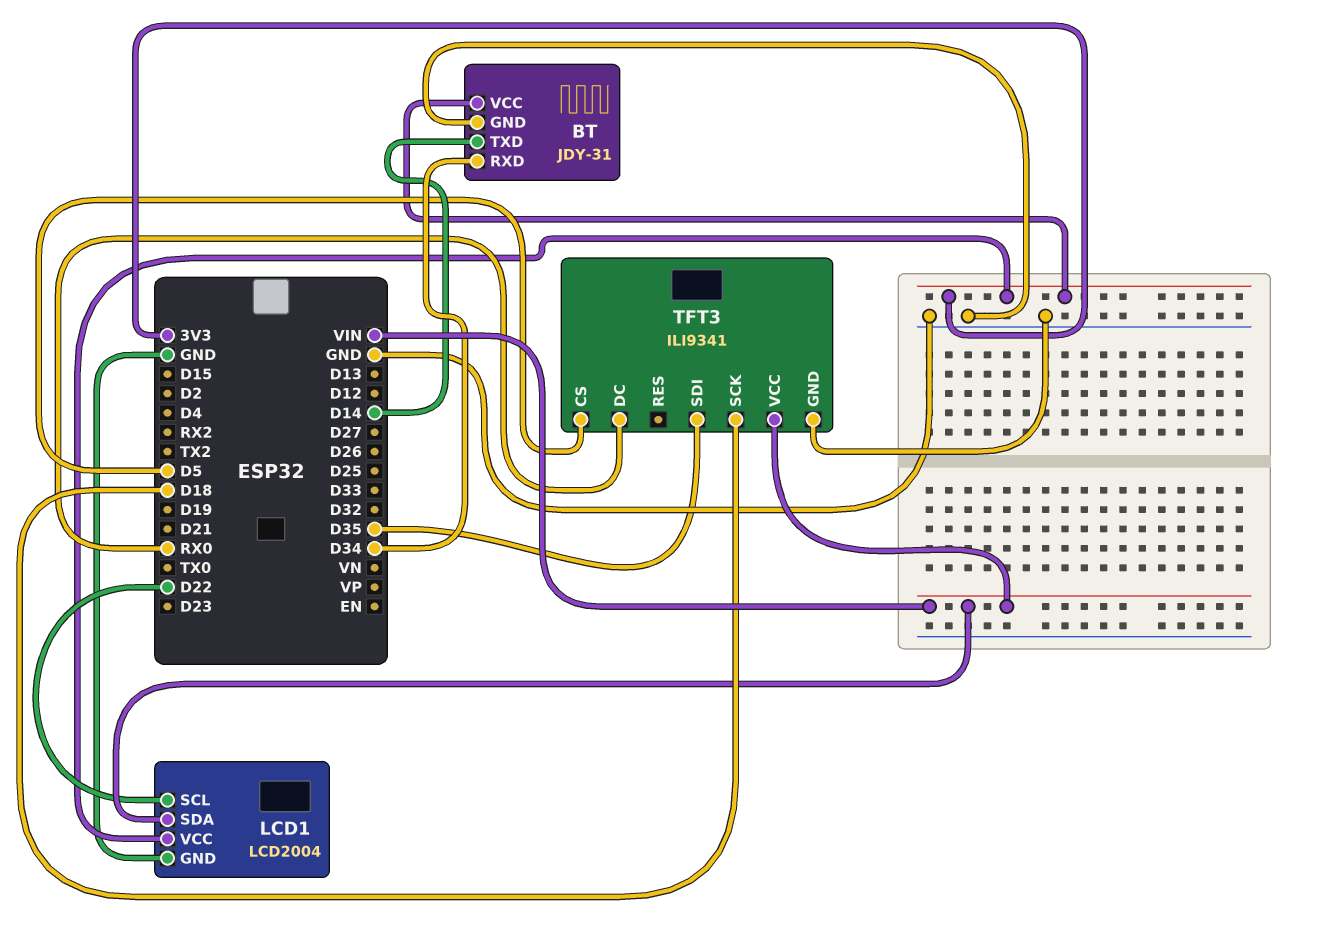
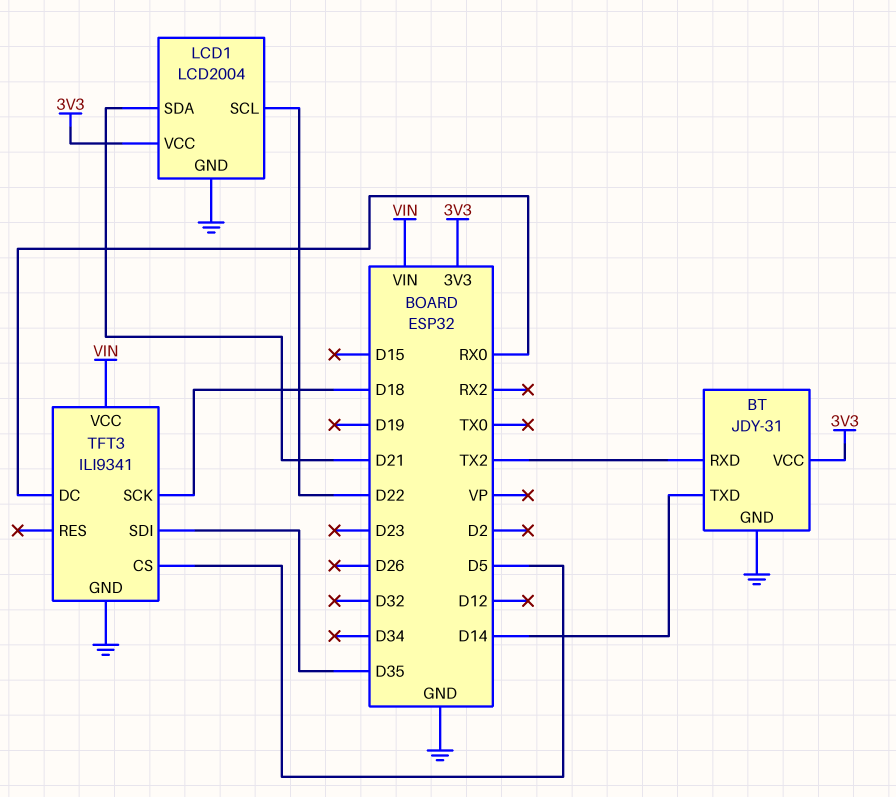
BT pin RXD: D34 -> TX2
LCD1 pin SDA: VIN -> D21

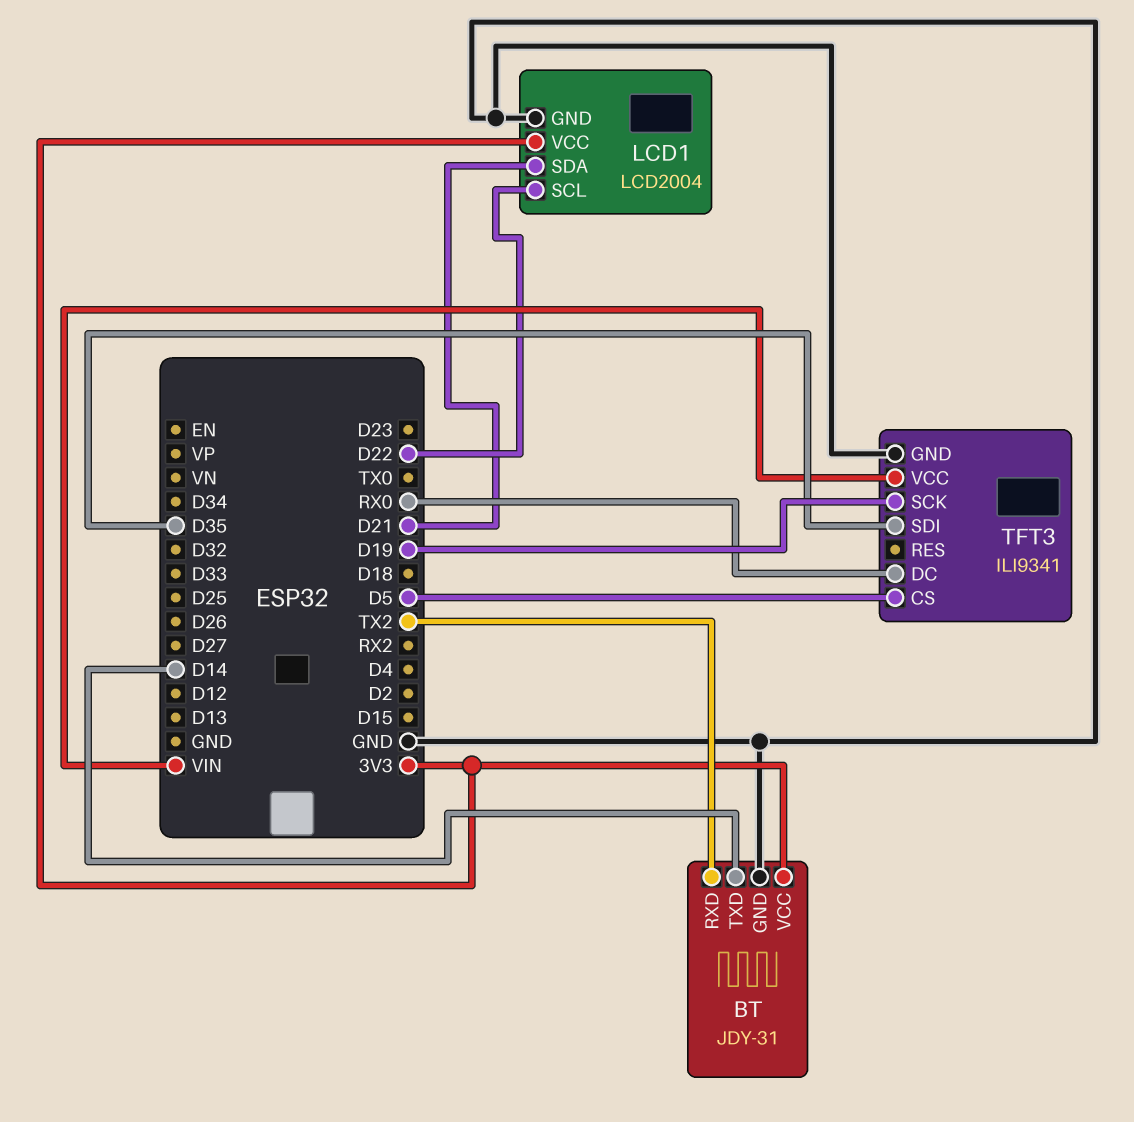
TFT3 pin SCK: D18 -> D19

